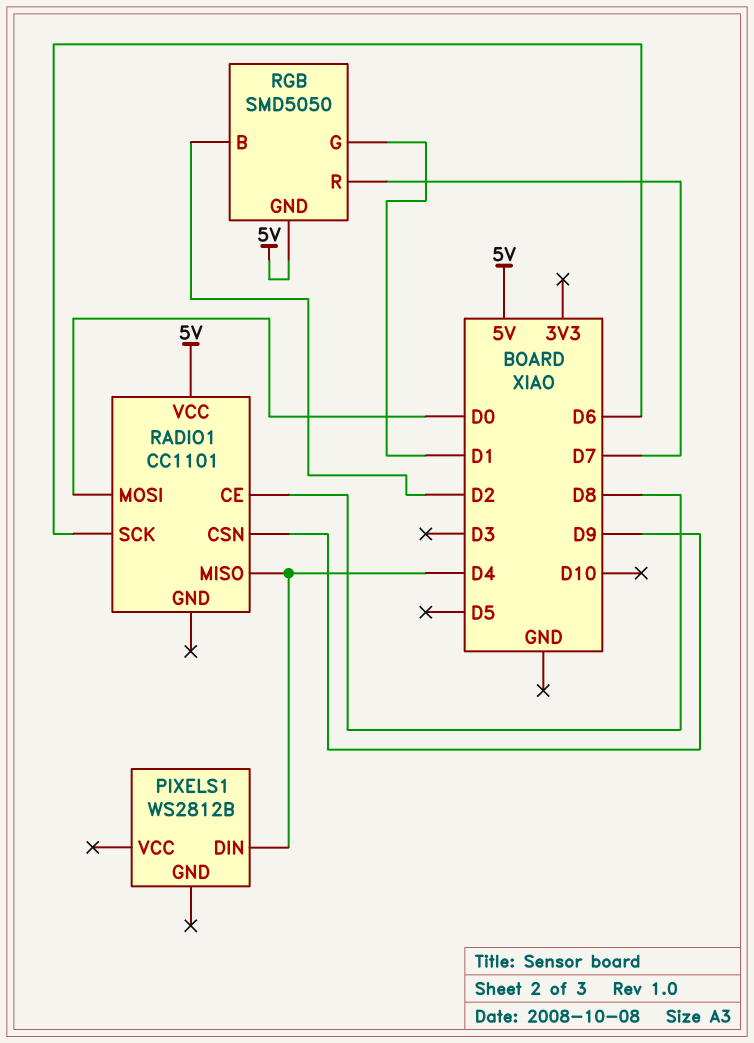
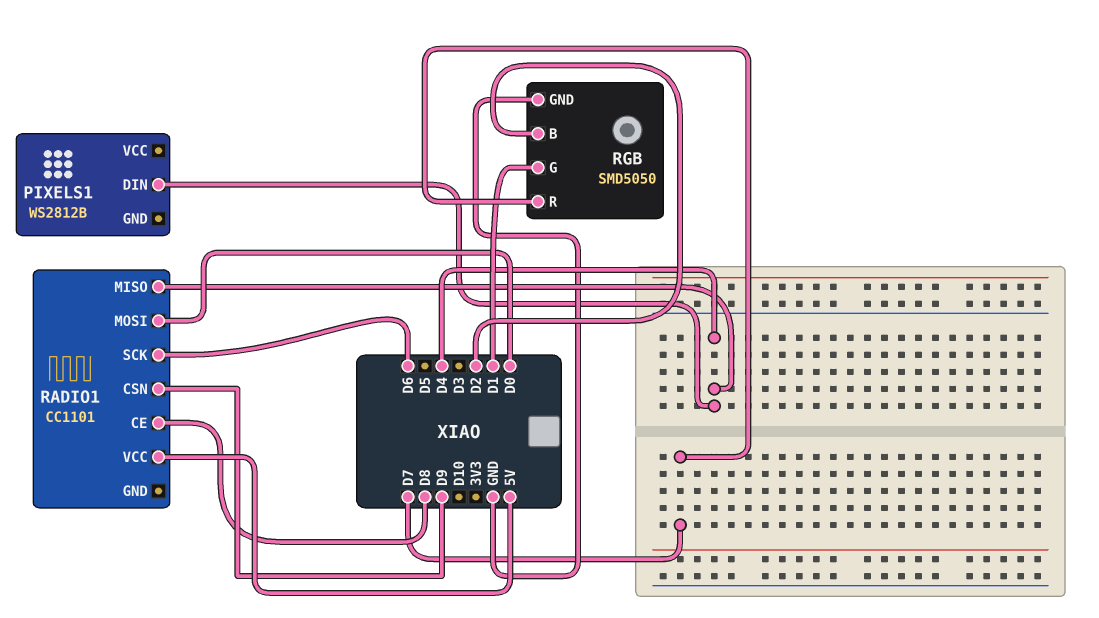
RGB pin GND: 5V -> GND

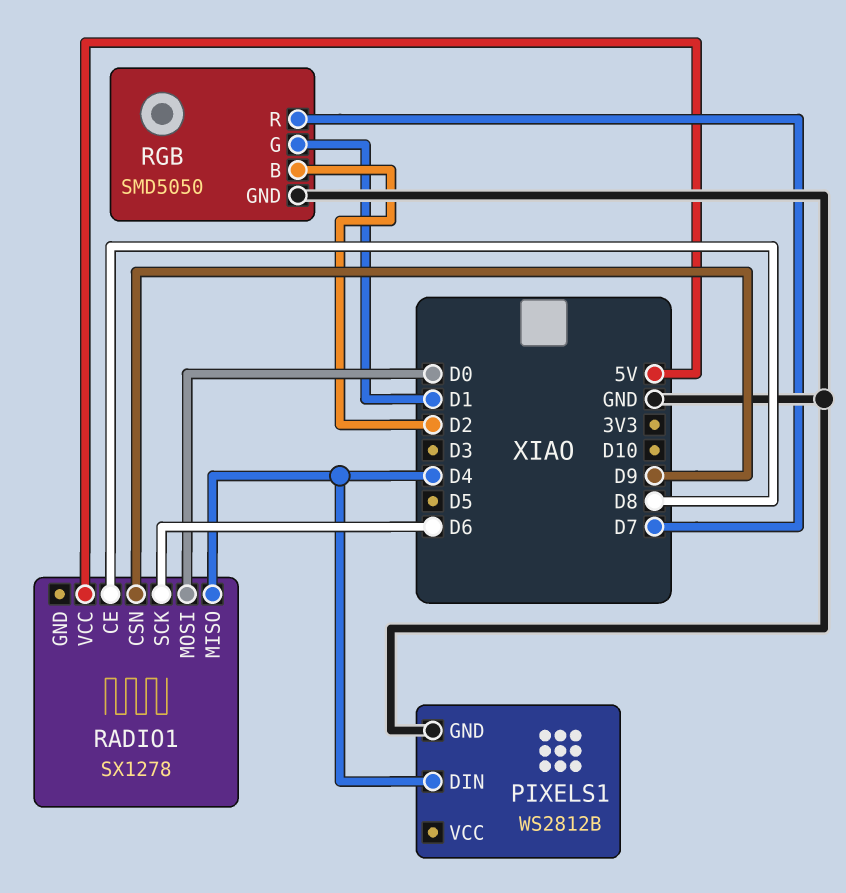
PIXELS1 pin GND: none -> GND
RADIO1: CC1101 -> SX1278

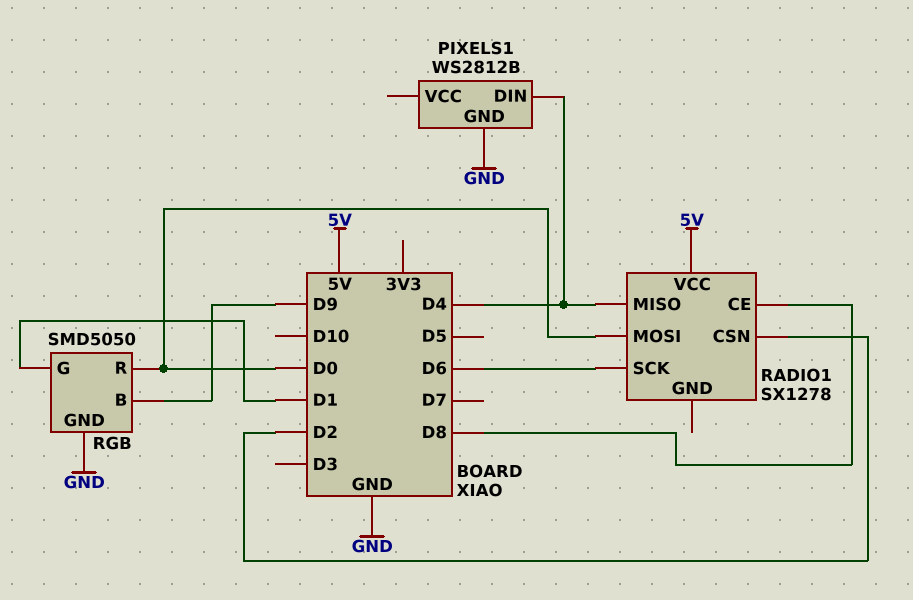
RADIO1 pin CSN: D9 -> D2
RGB pin B: D2 -> D9
RGB pin R: D7 -> D0

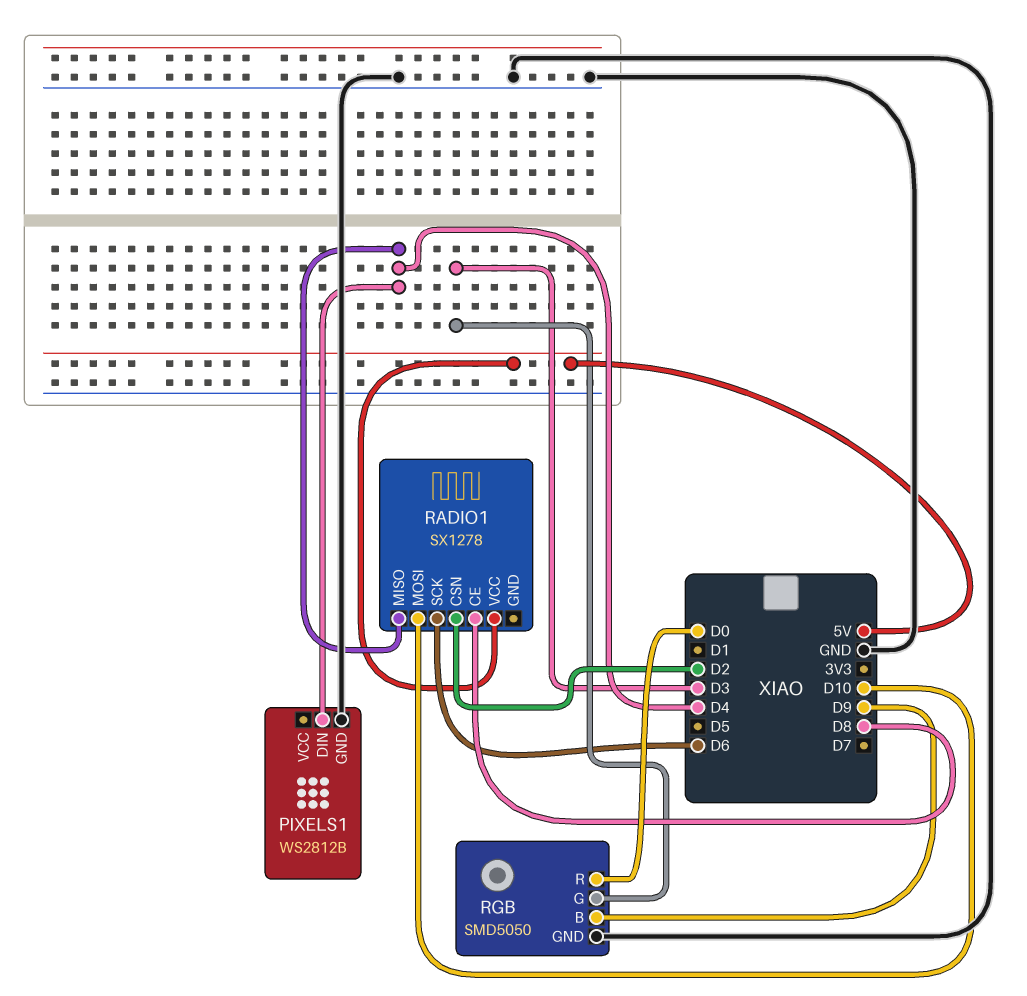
RADIO1 pin MOSI: D0 -> D10
RGB pin G: D1 -> D3

